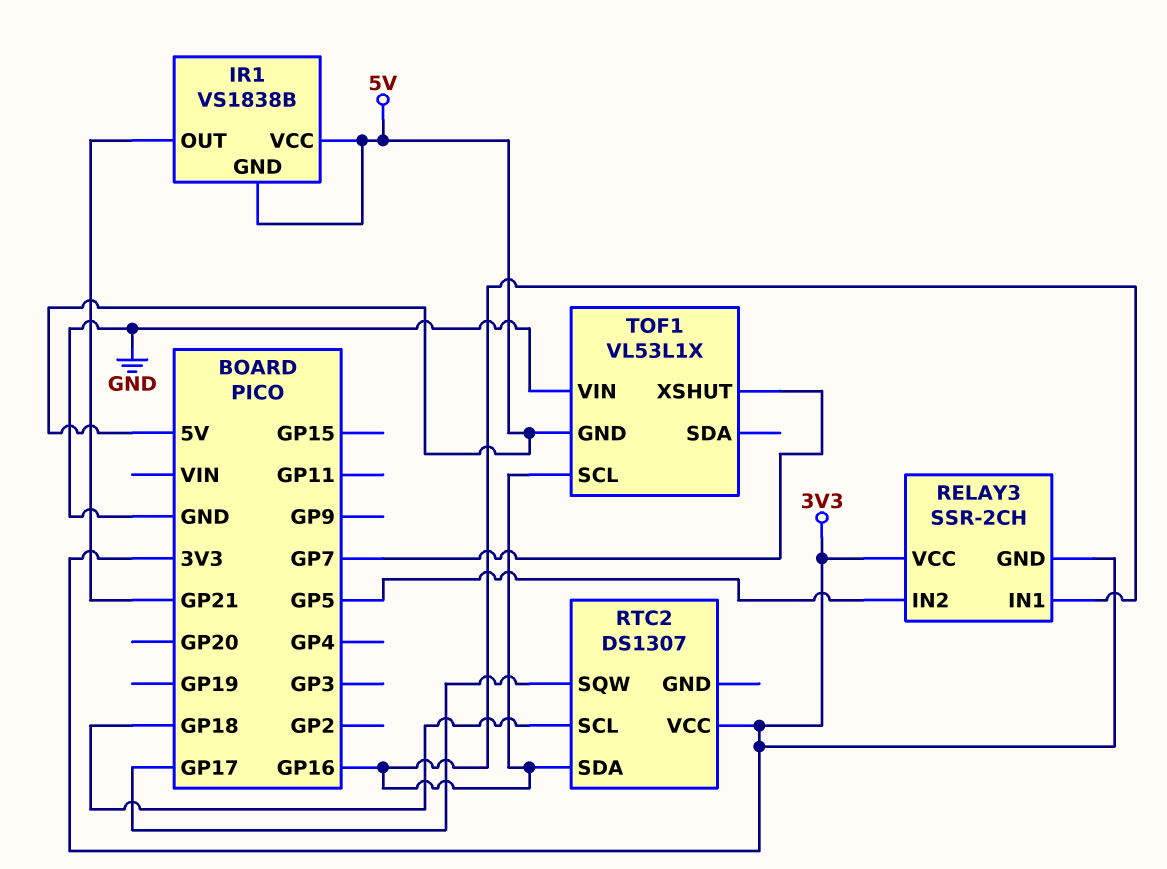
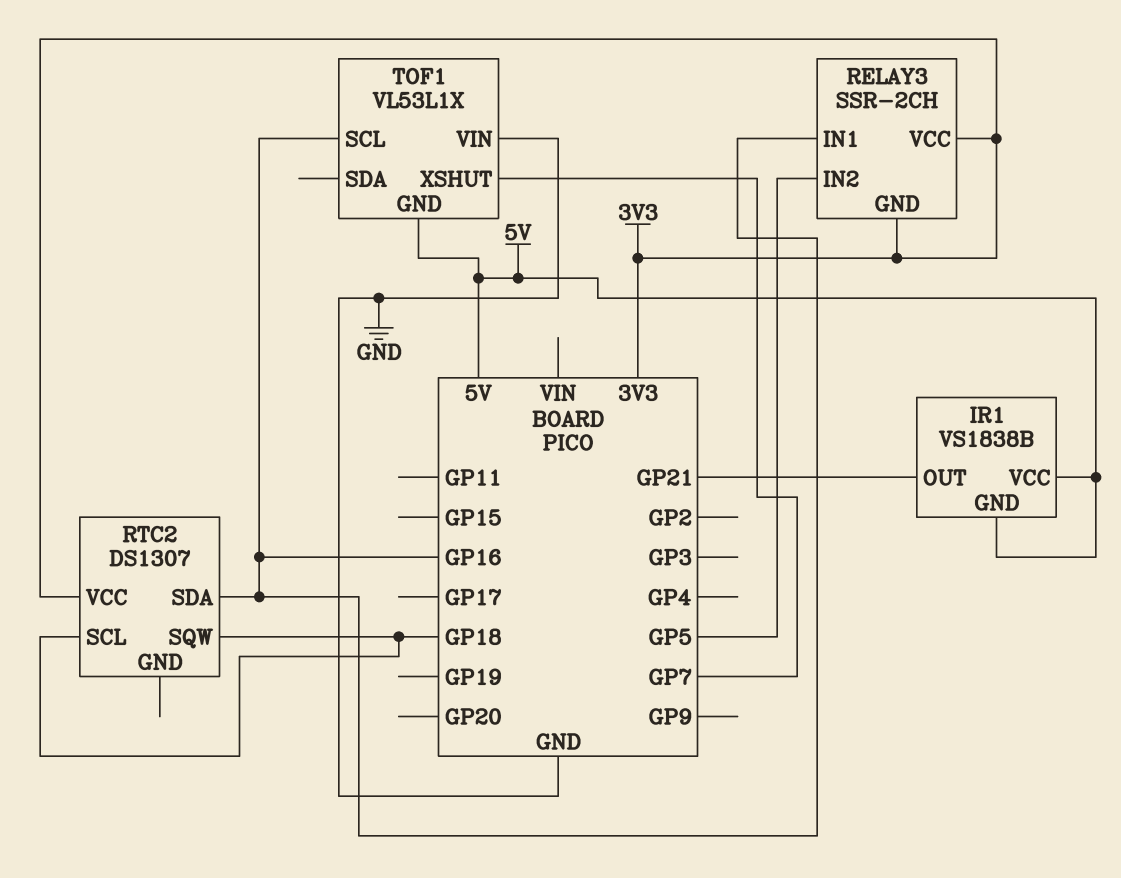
RTC2 pin SQW: GP17 -> GP18

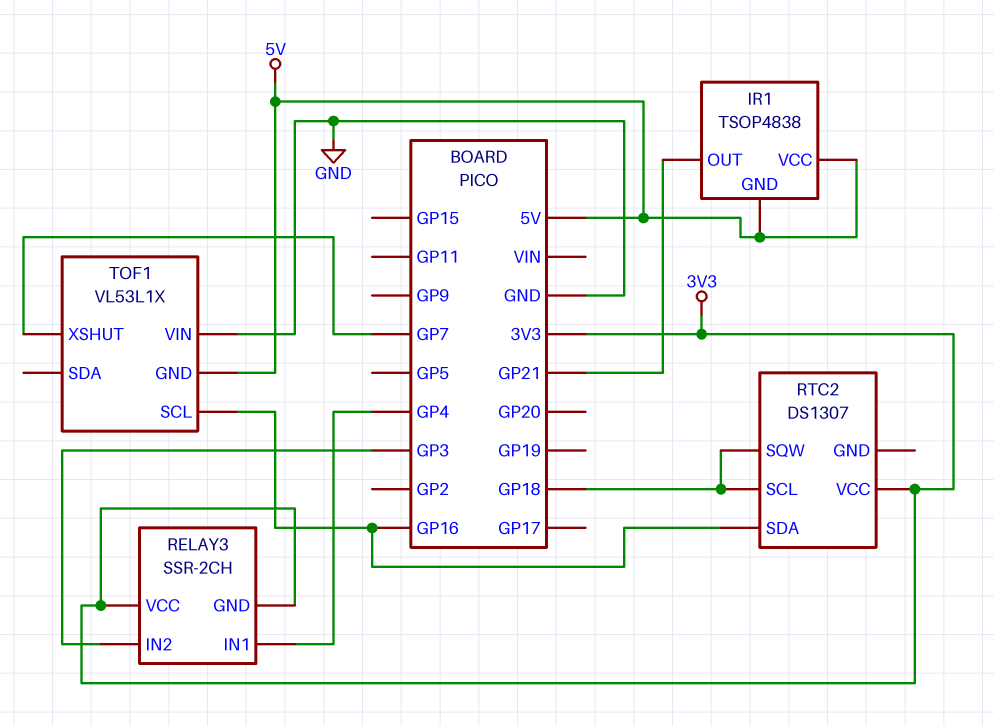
IR1: VS1838B -> TSOP4838
RELAY3 pin IN1: GP16 -> GP4
RELAY3 pin IN2: GP5 -> GP3

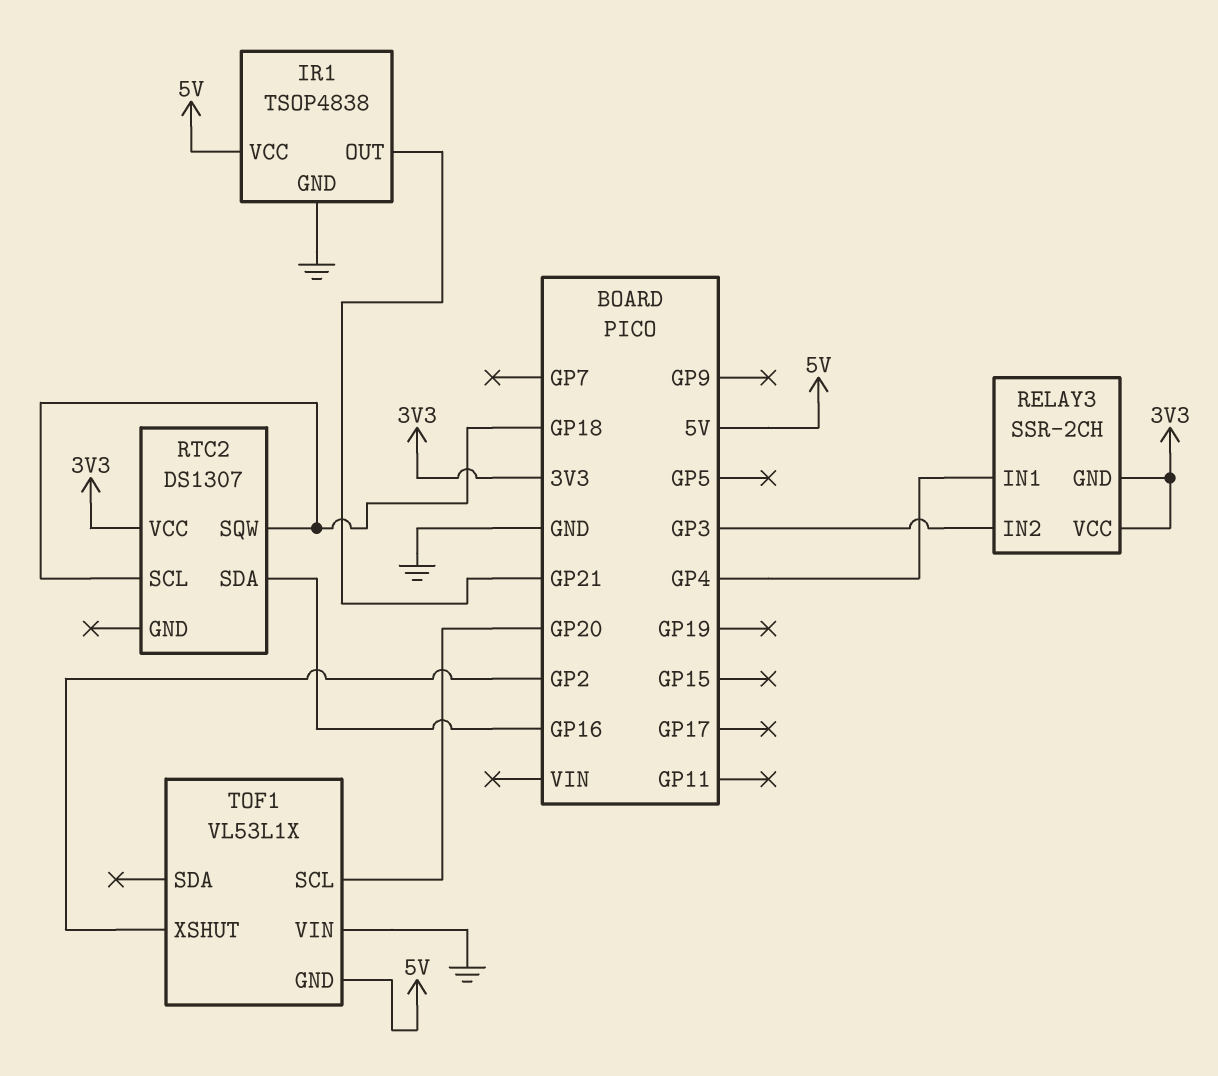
IR1 pin GND: 5V -> GND
TOF1 pin SCL: GP16 -> GP20
TOF1 pin XSHUT: GP7 -> GP2

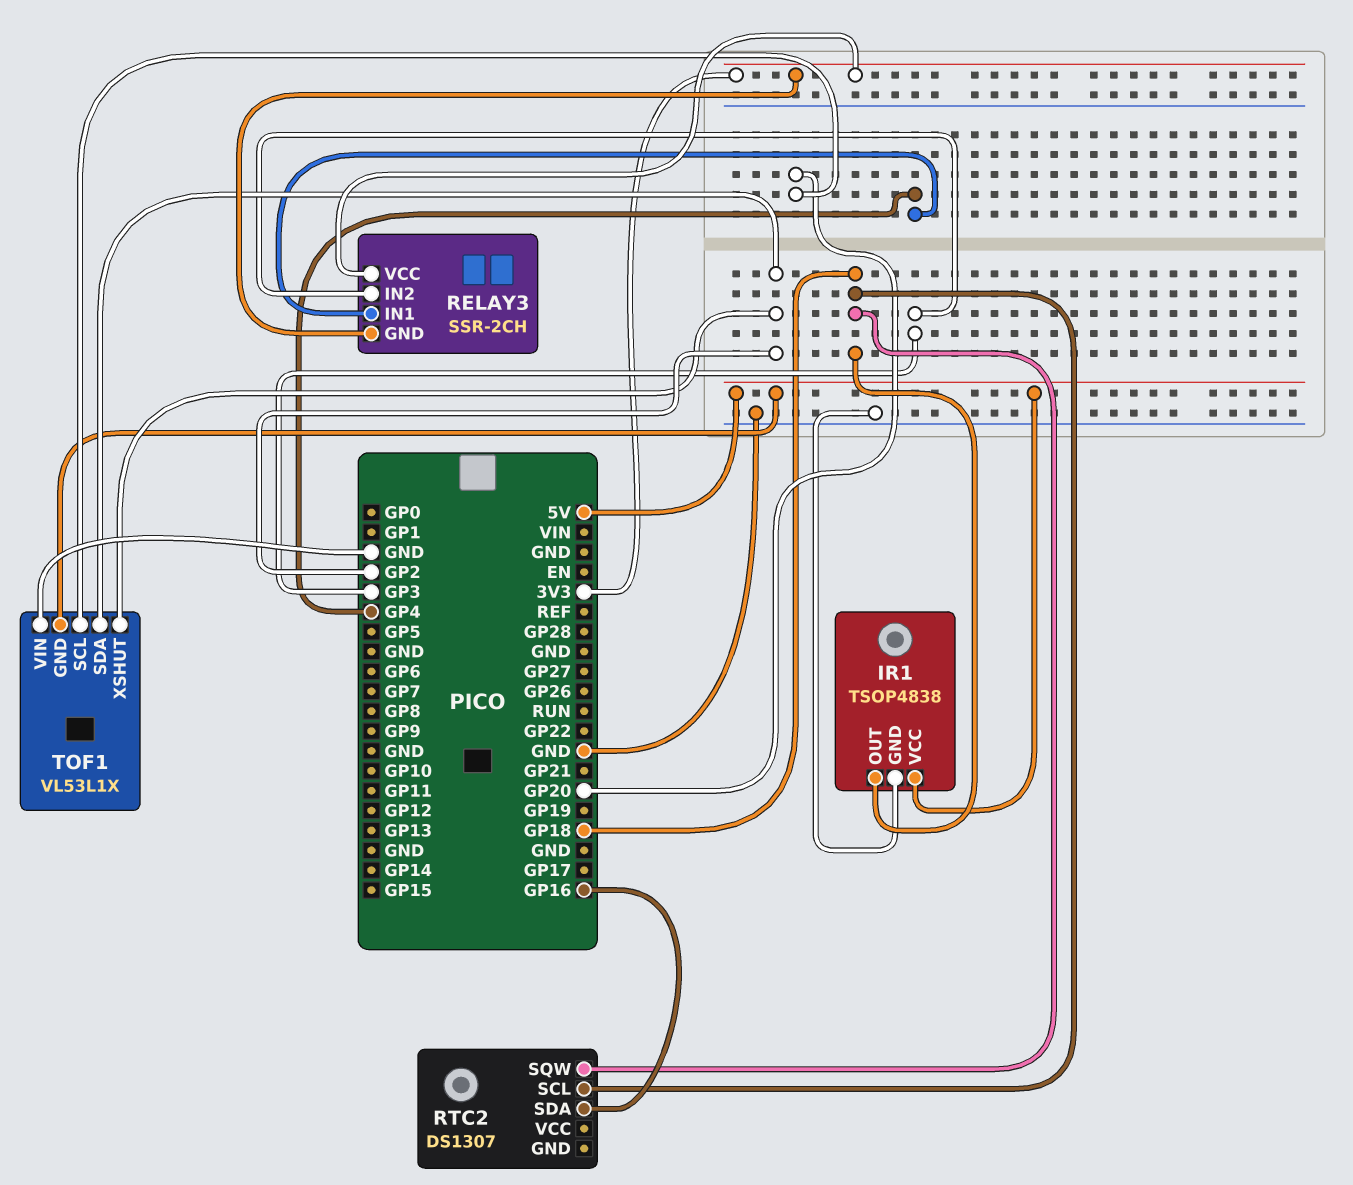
IR1 pin OUT: GP21 -> GP18
RTC2 pin VCC: 3V3 -> none
TOF1 pin SDA: none -> GP2

